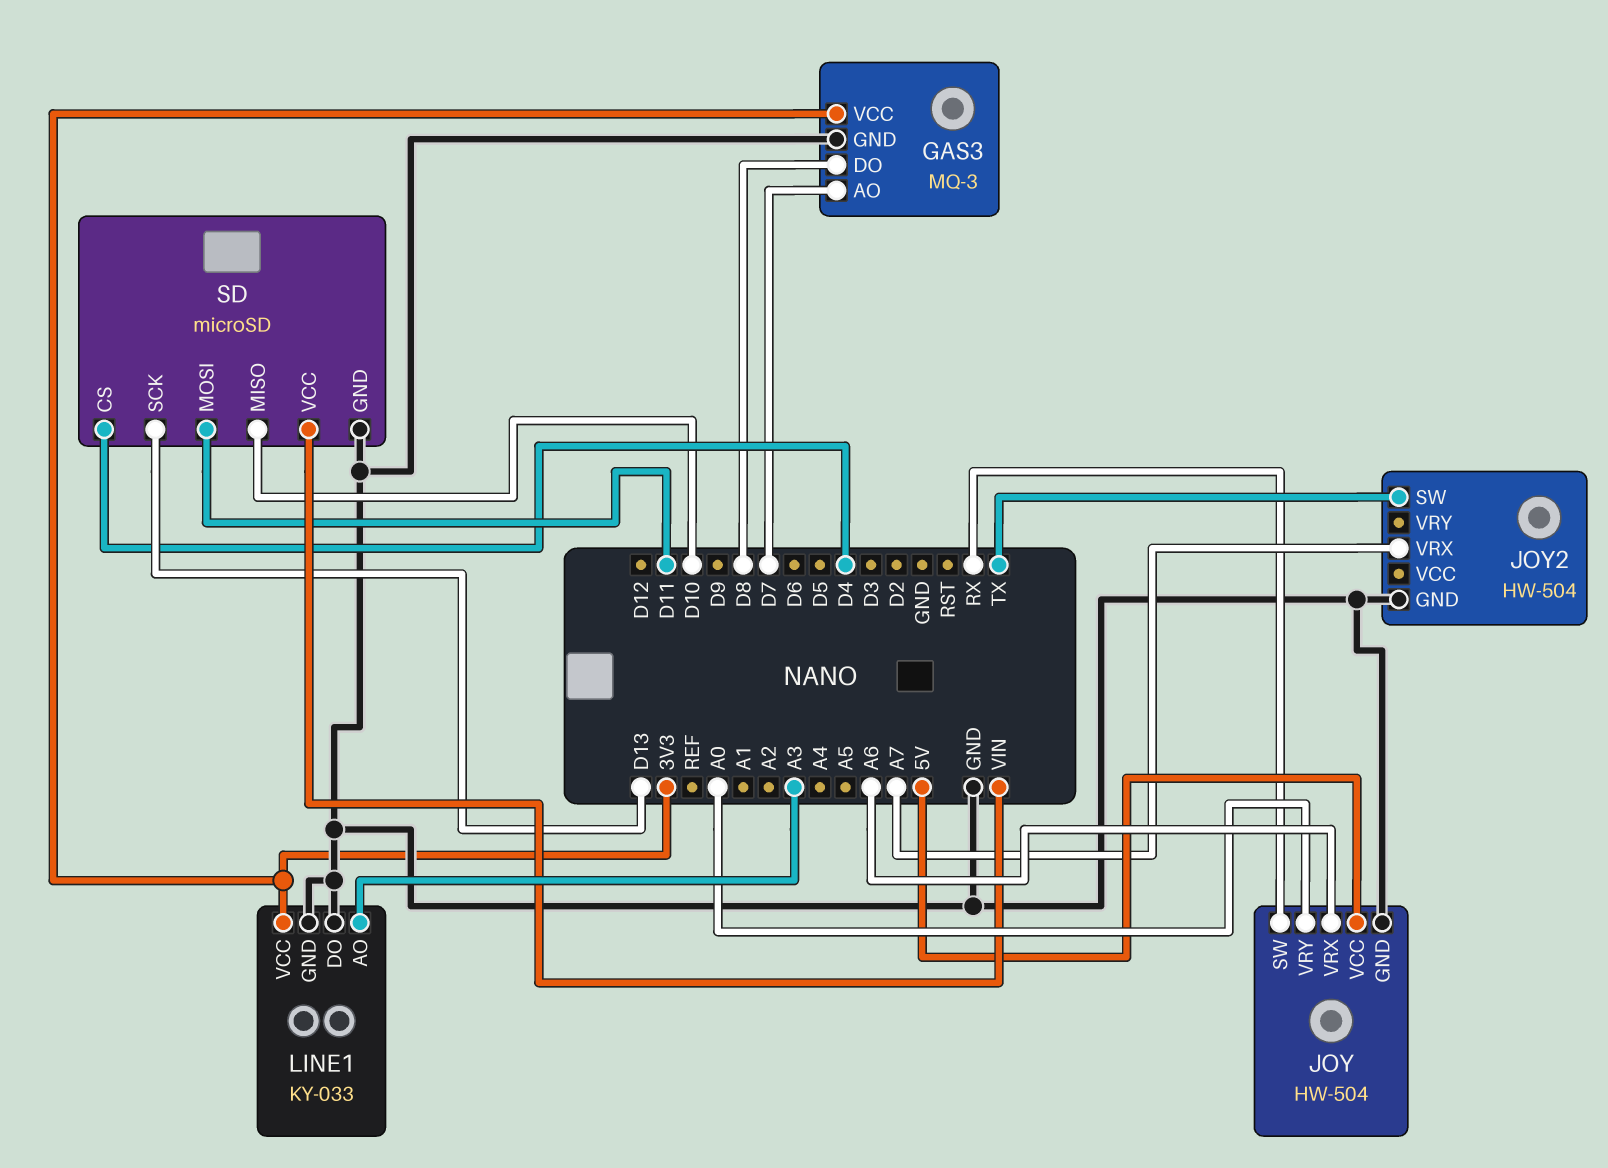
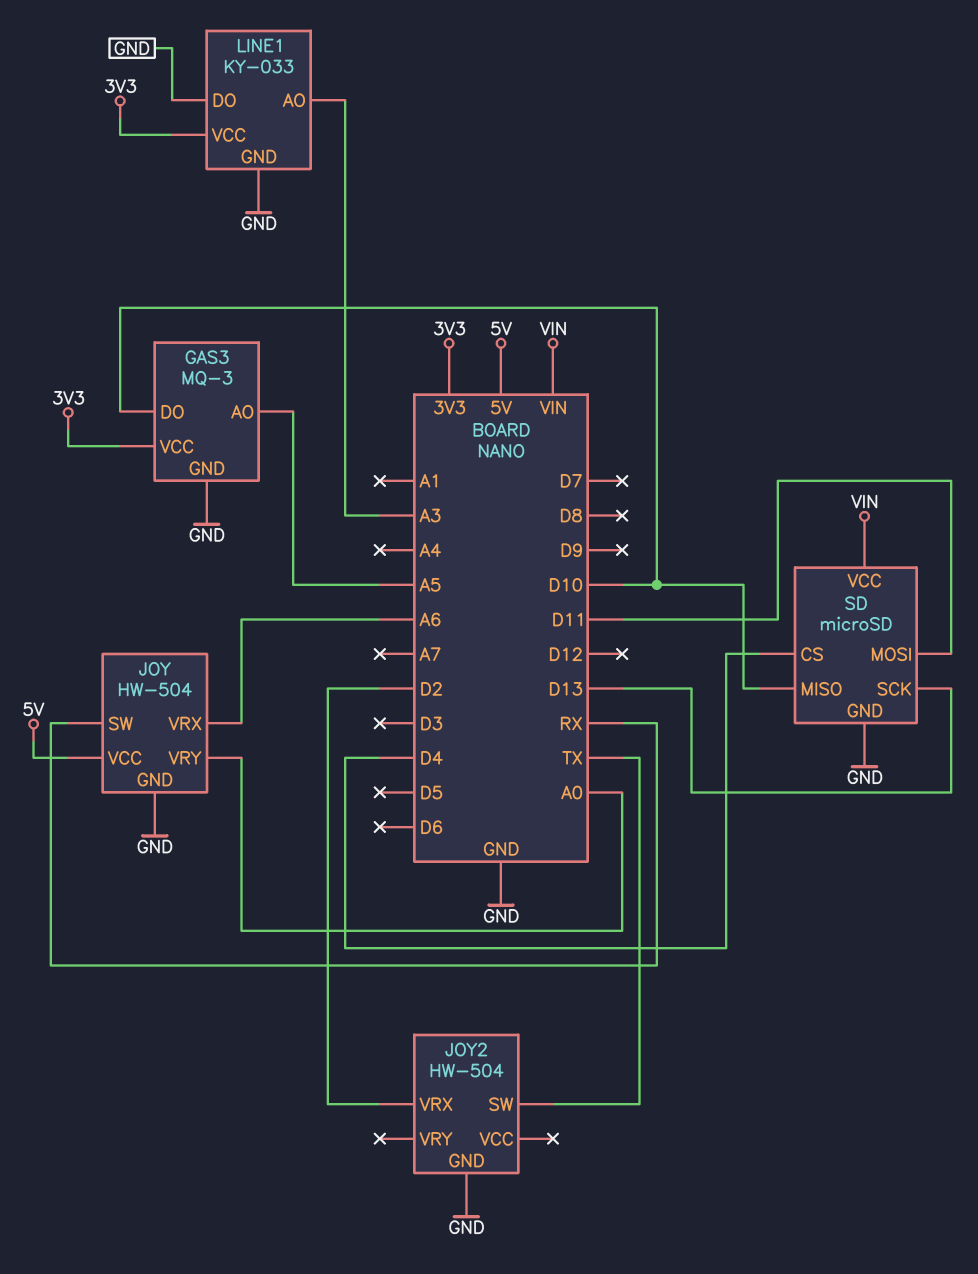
GAS3 pin AO: D7 -> A5
GAS3 pin DO: D8 -> D10
JOY2 pin VRX: A7 -> D2

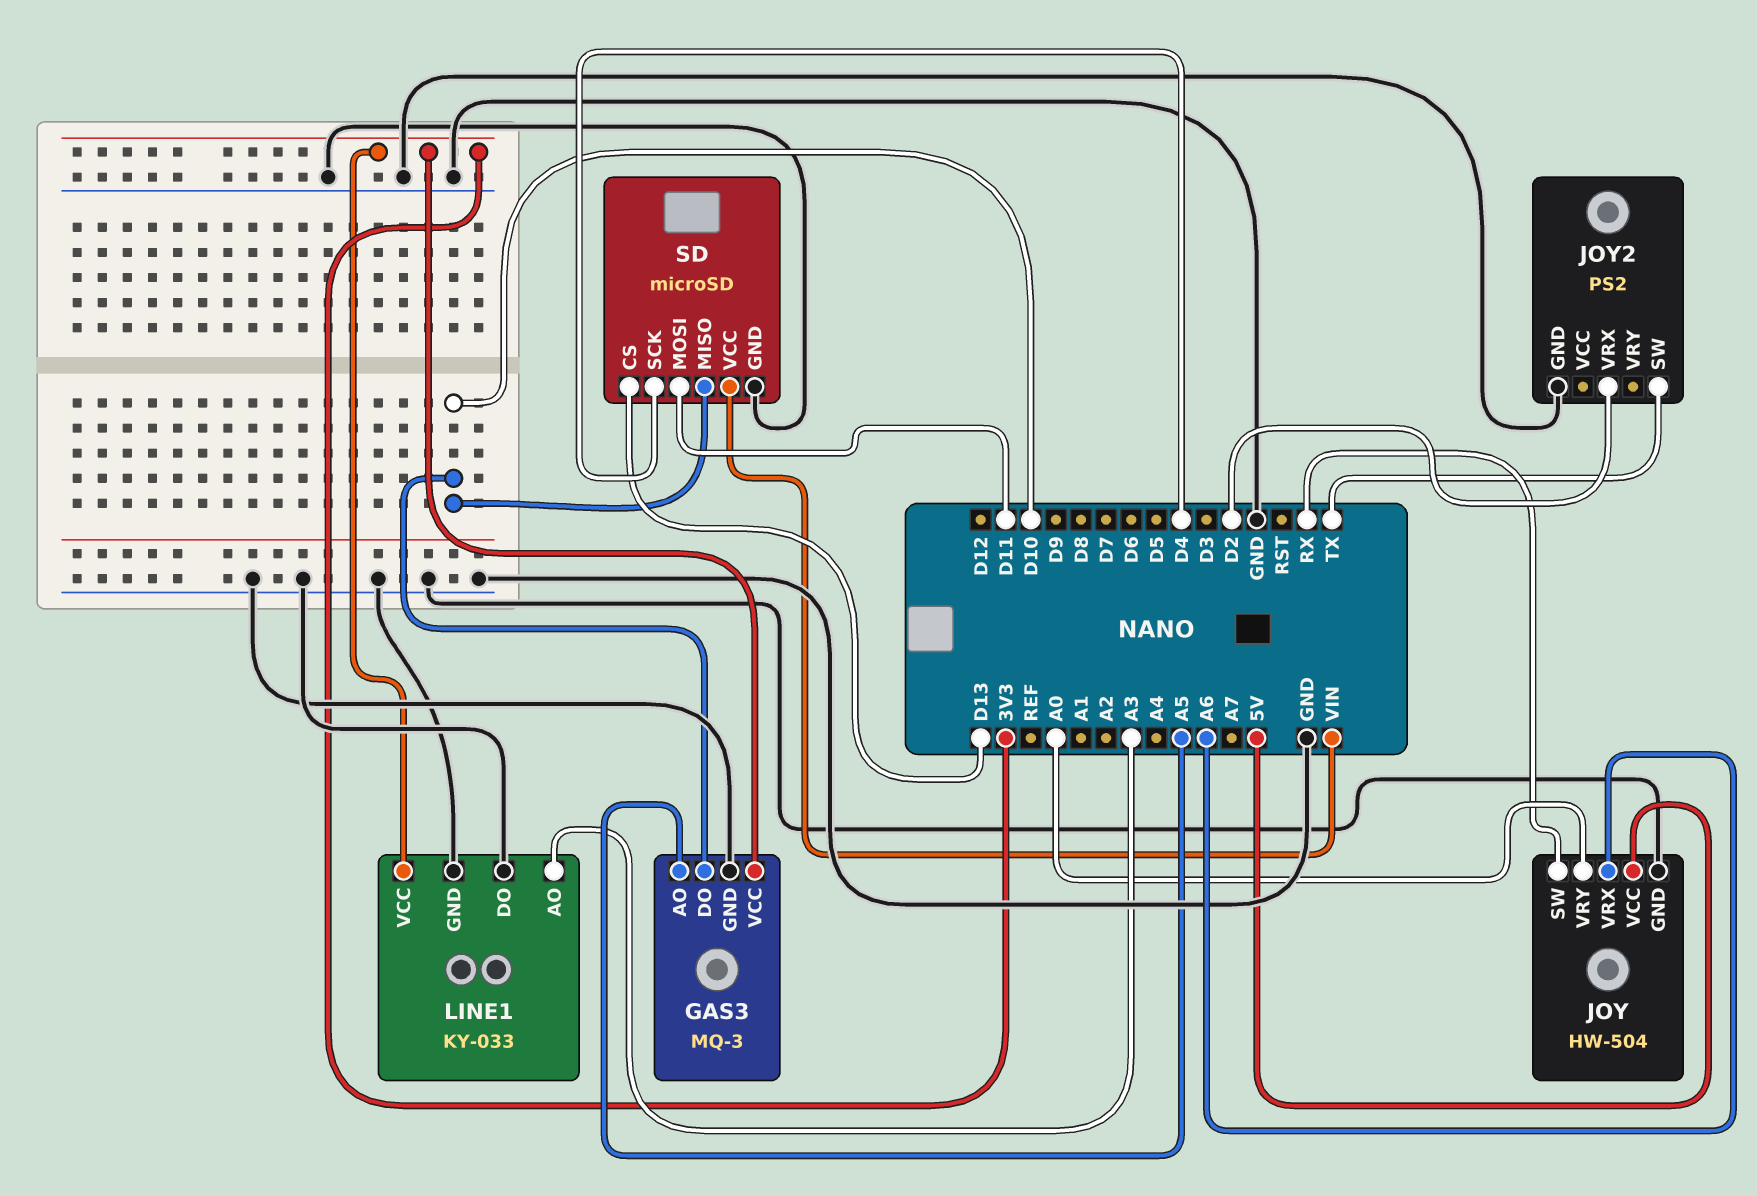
JOY2: HW-504 -> PS2
SD pin CS: D4 -> D13
SD pin SCK: D13 -> D4

